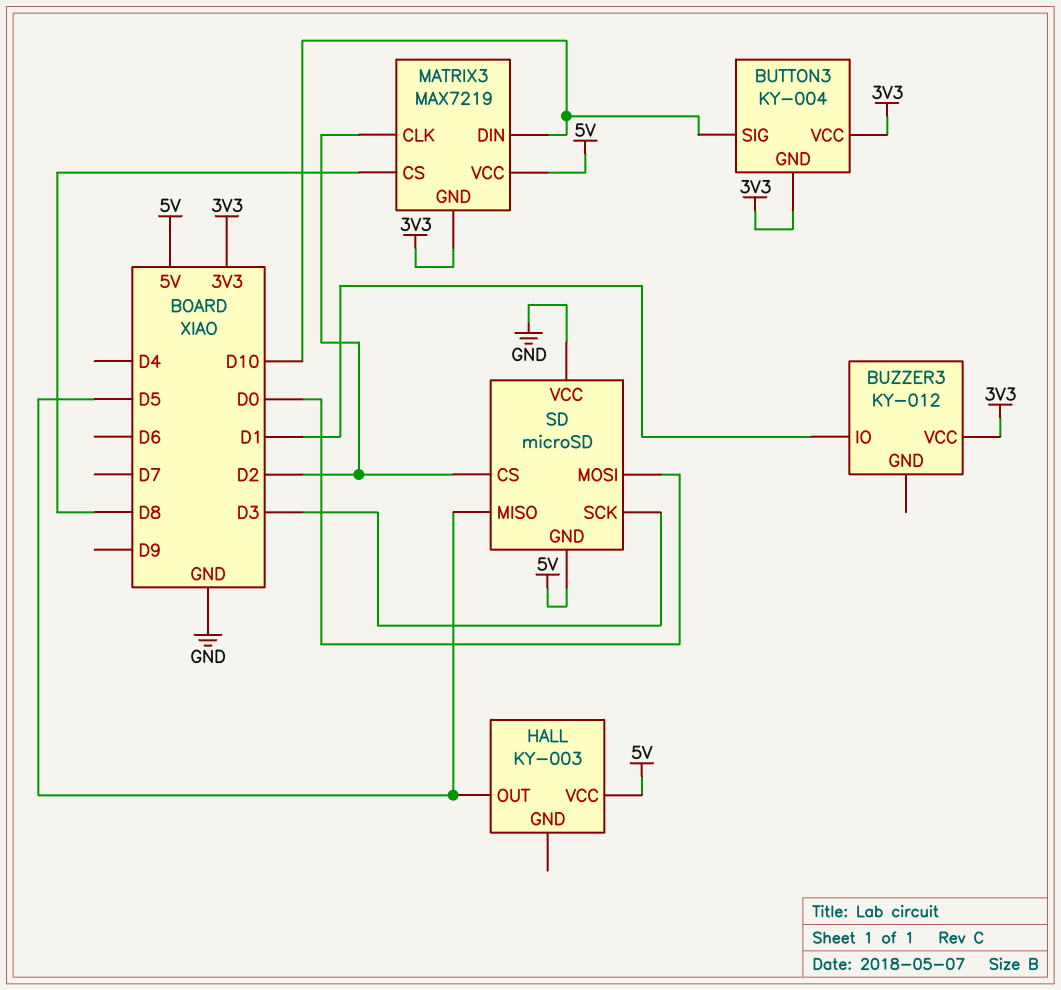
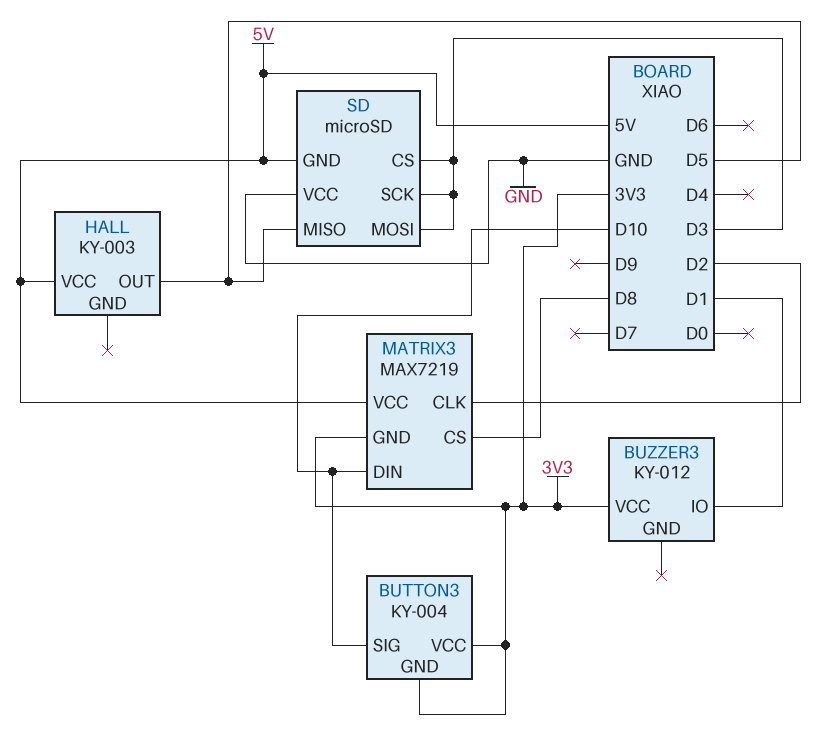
SD pin CS: D2 -> D3
SD pin MOSI: D0 -> D3

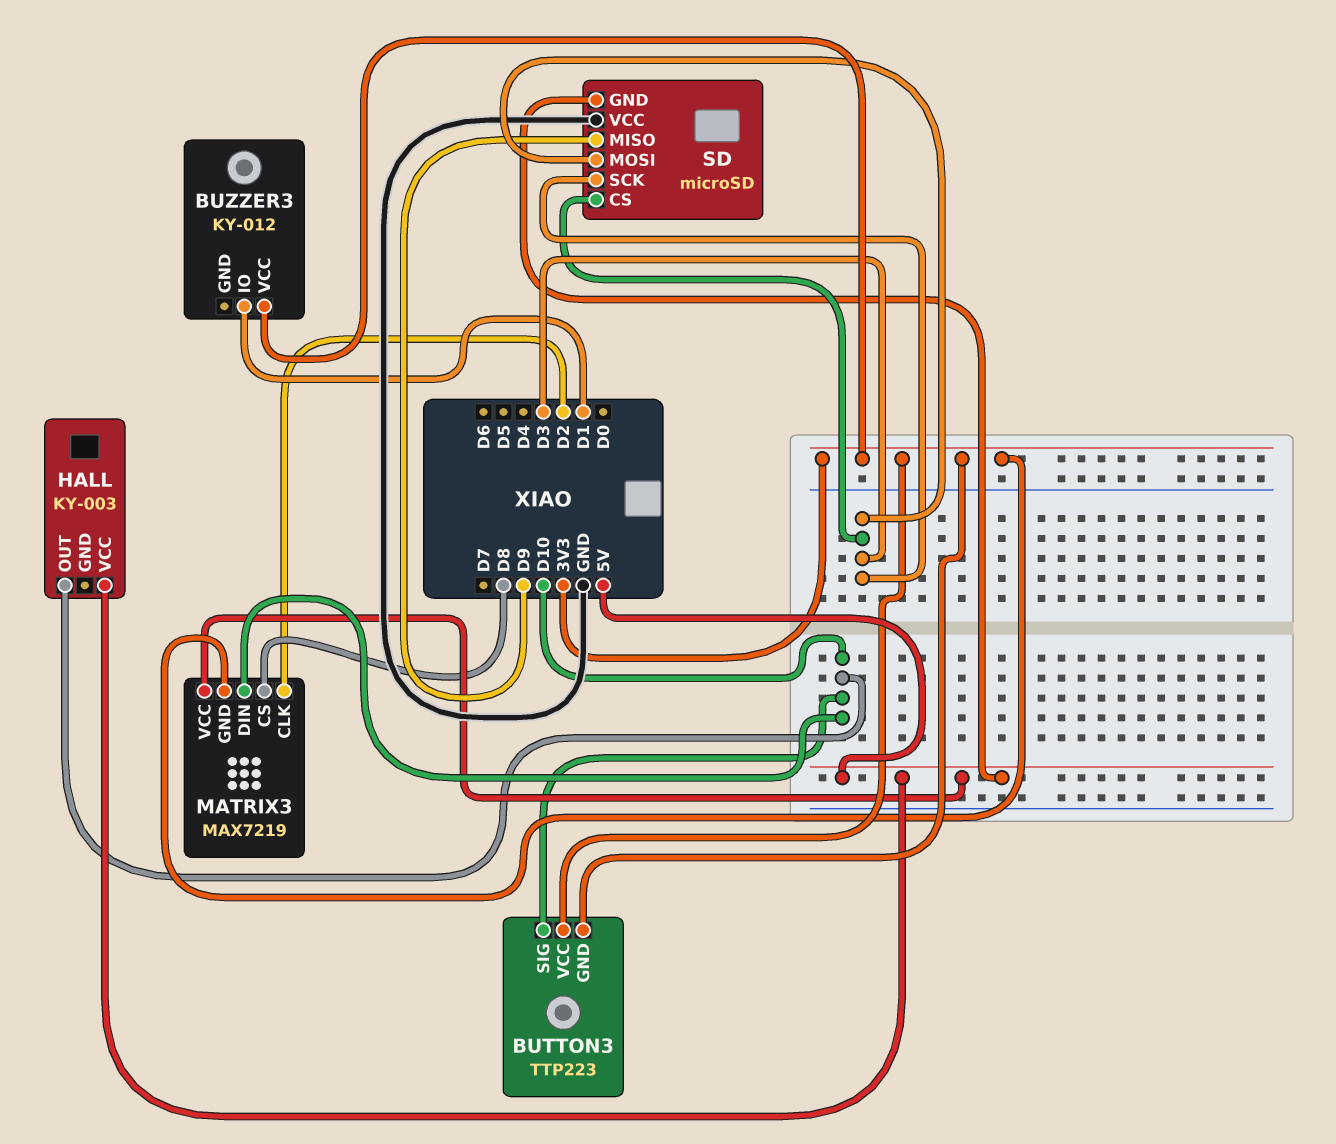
BUTTON3: KY-004 -> TTP223
HALL pin OUT: D5 -> D10
SD pin MISO: D5 -> D9

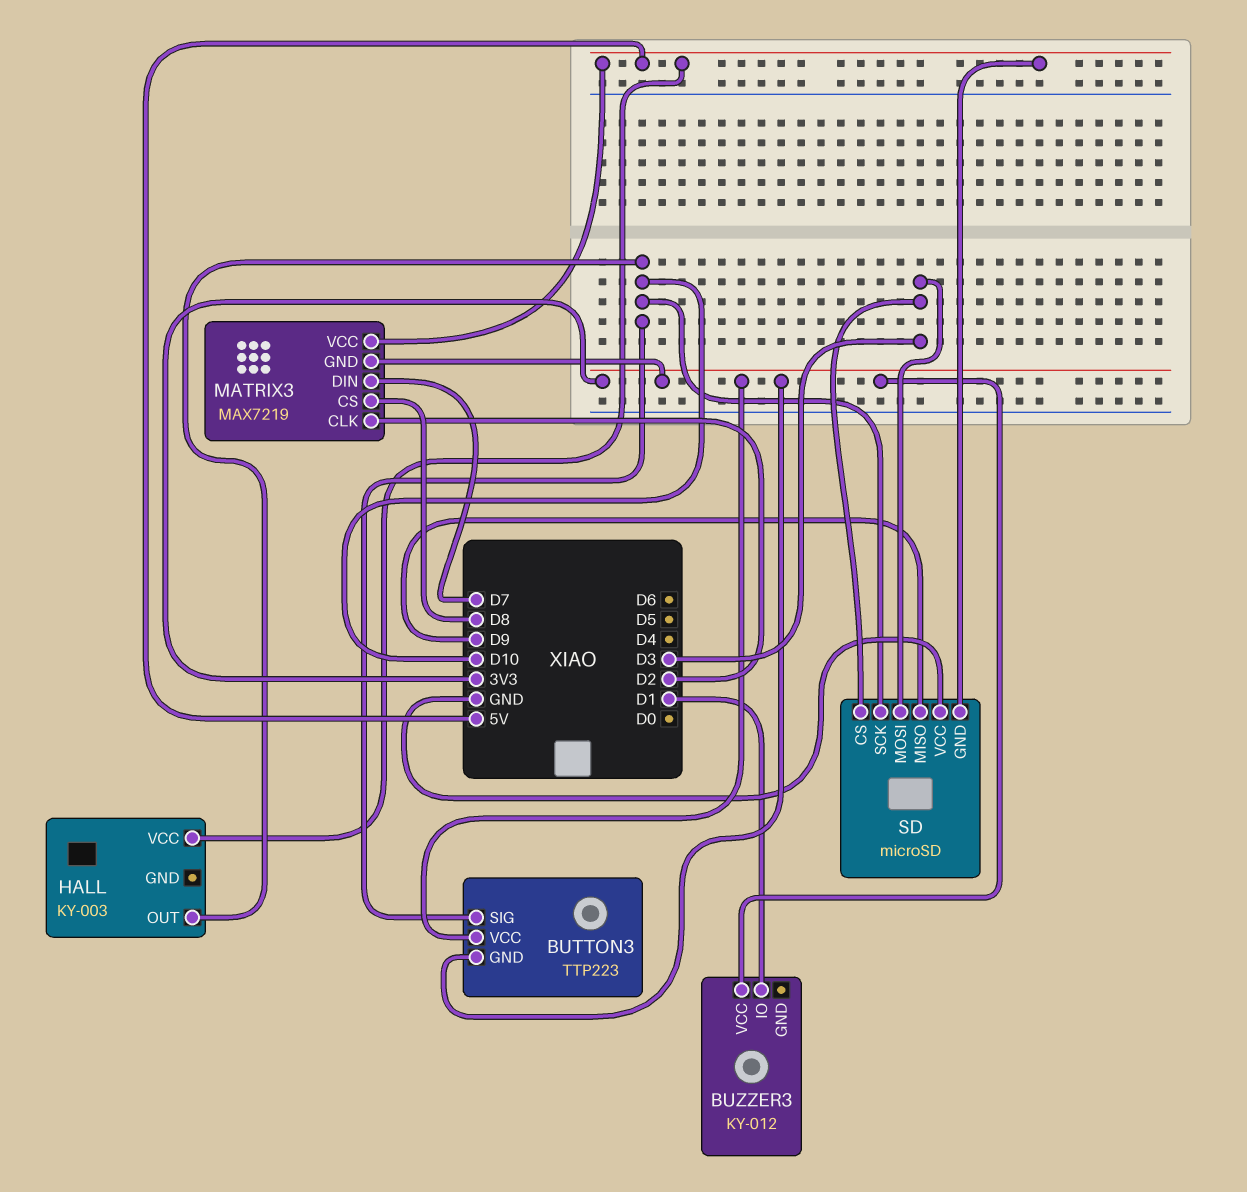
MATRIX3 pin DIN: D10 -> D7
SD pin SCK: D3 -> D10

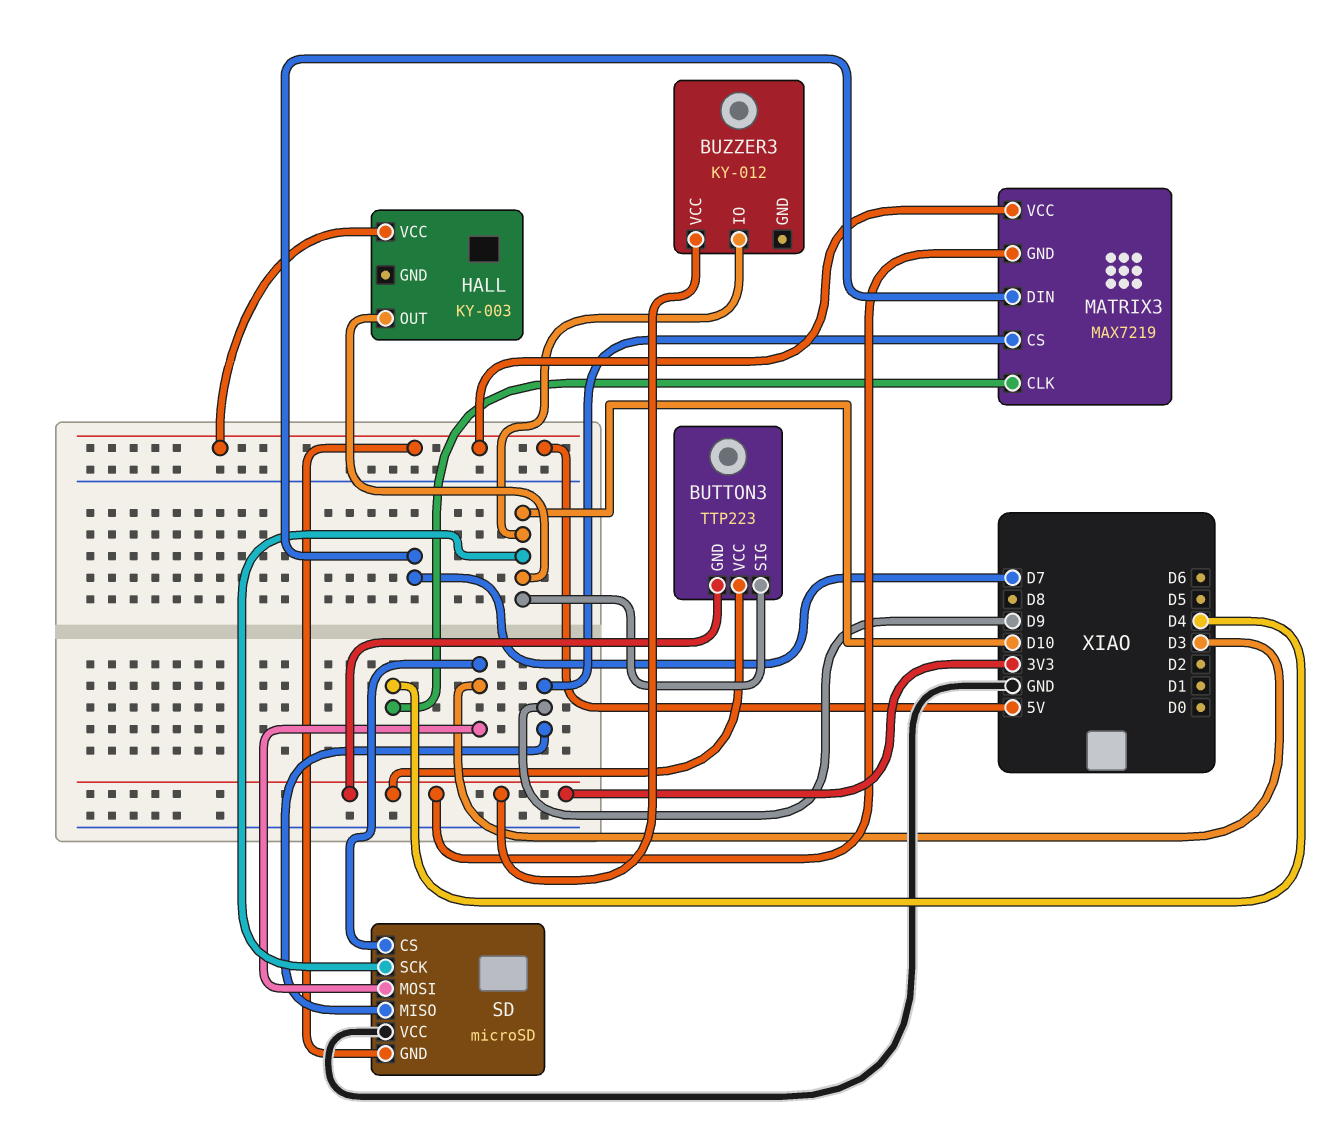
BUZZER3 pin IO: D1 -> D10
MATRIX3 pin CLK: D2 -> D4
MATRIX3 pin CS: D8 -> D9

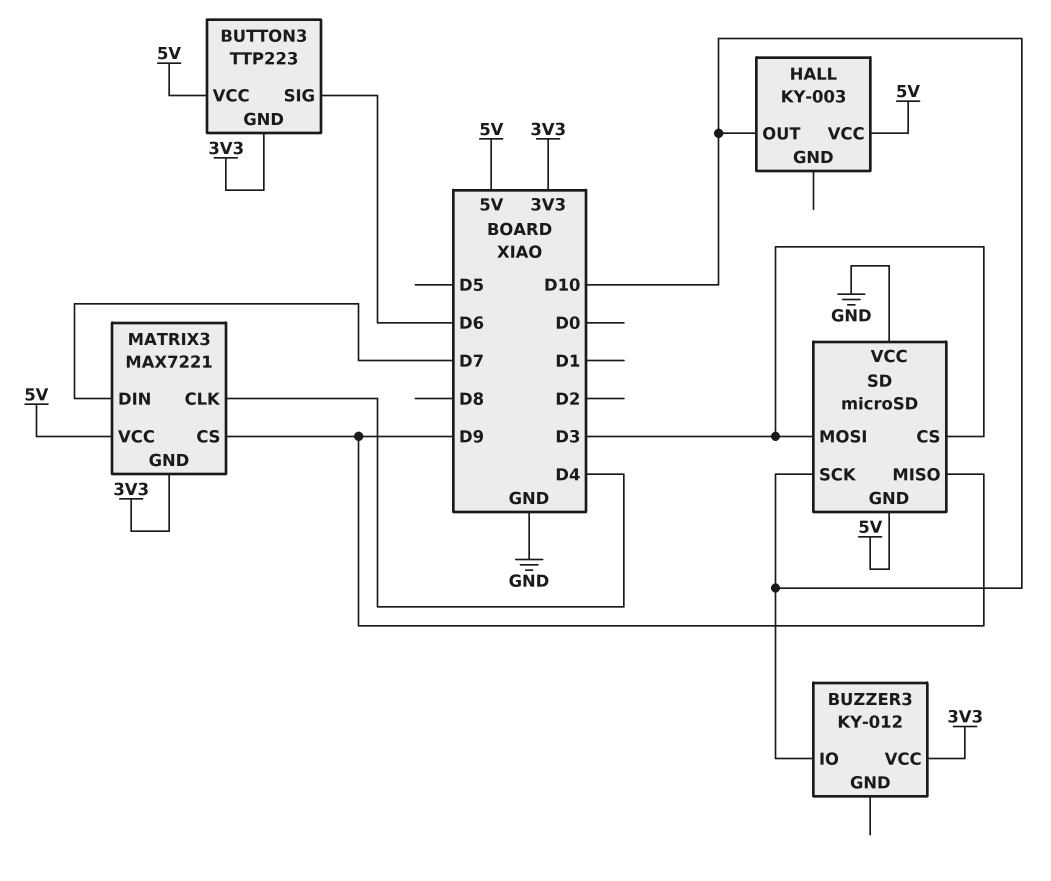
BUTTON3 pin SIG: D10 -> D6
BUTTON3 pin VCC: 3V3 -> 5V
MATRIX3: MAX7219 -> MAX7221

